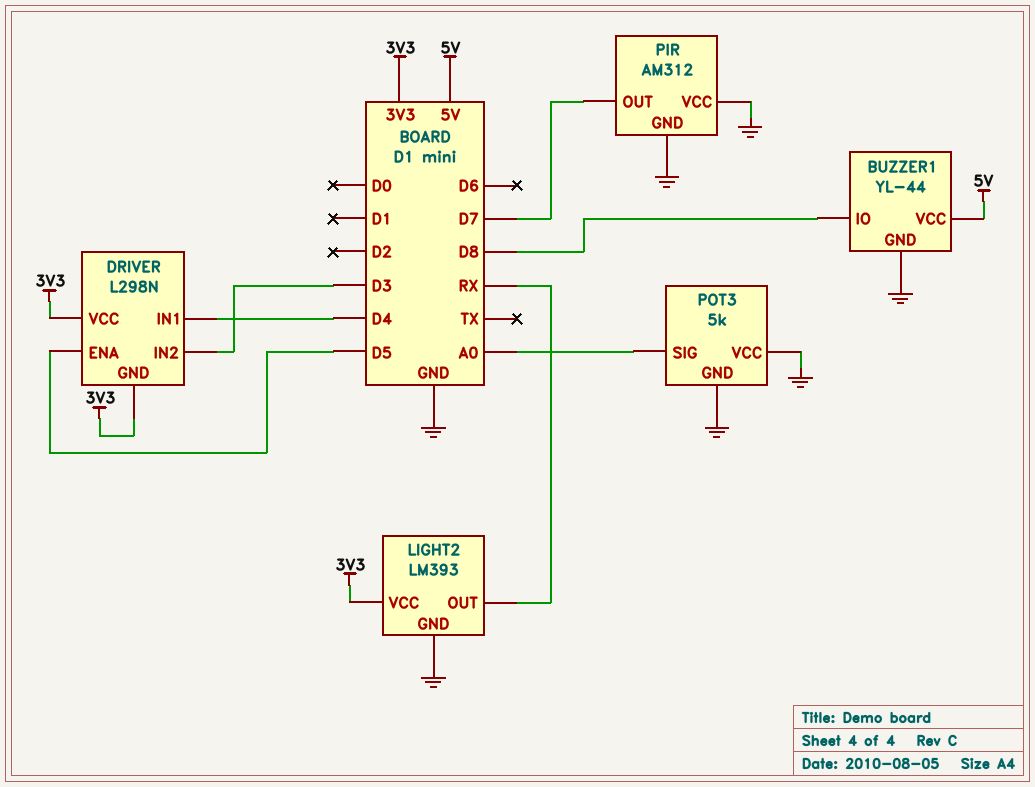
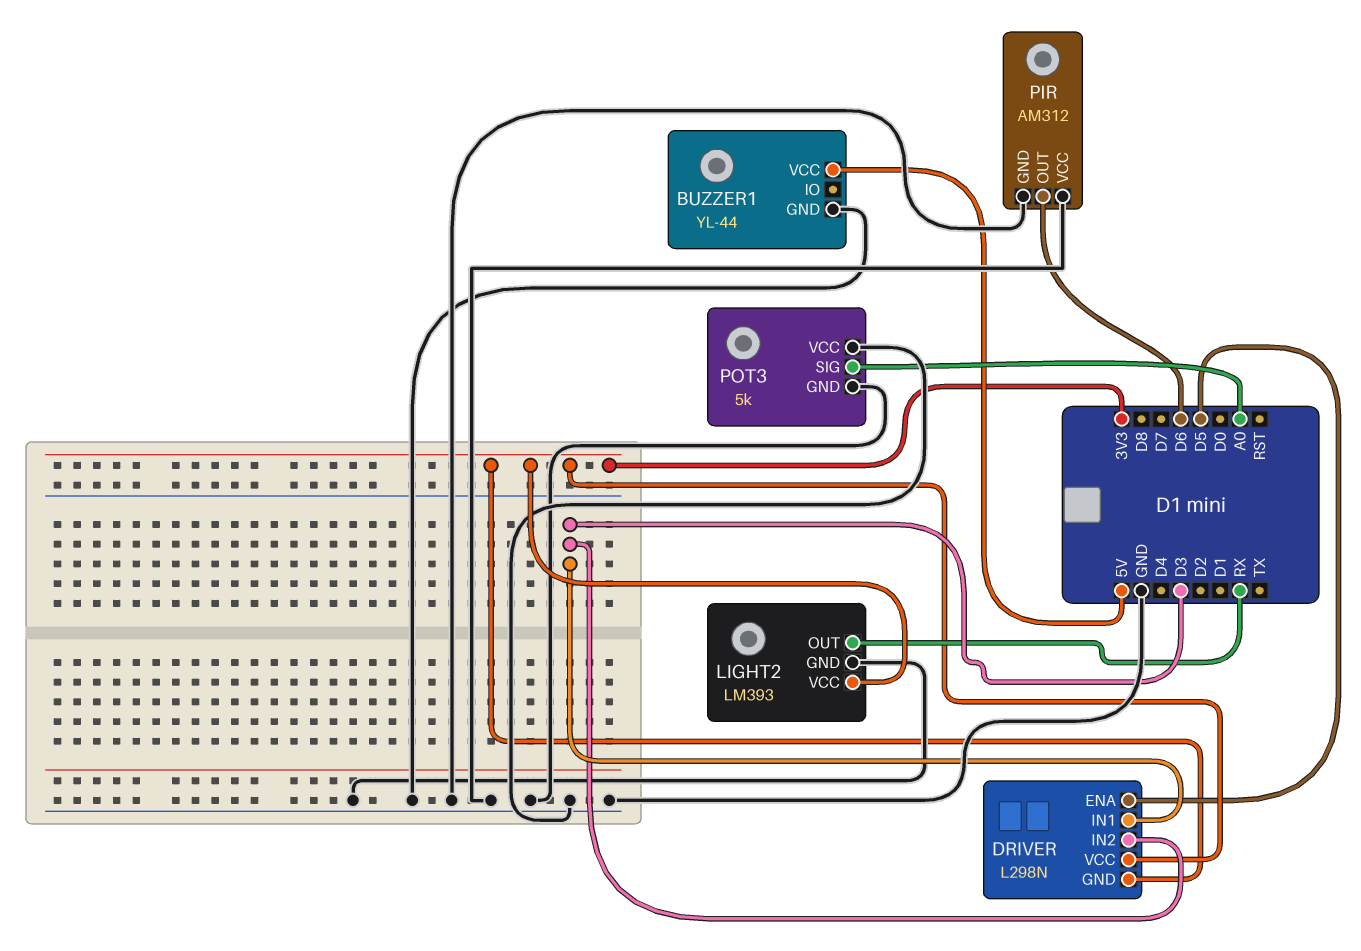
BUZZER1 pin IO: D8 -> none
DRIVER pin IN1: D4 -> D3
PIR pin OUT: D7 -> D6

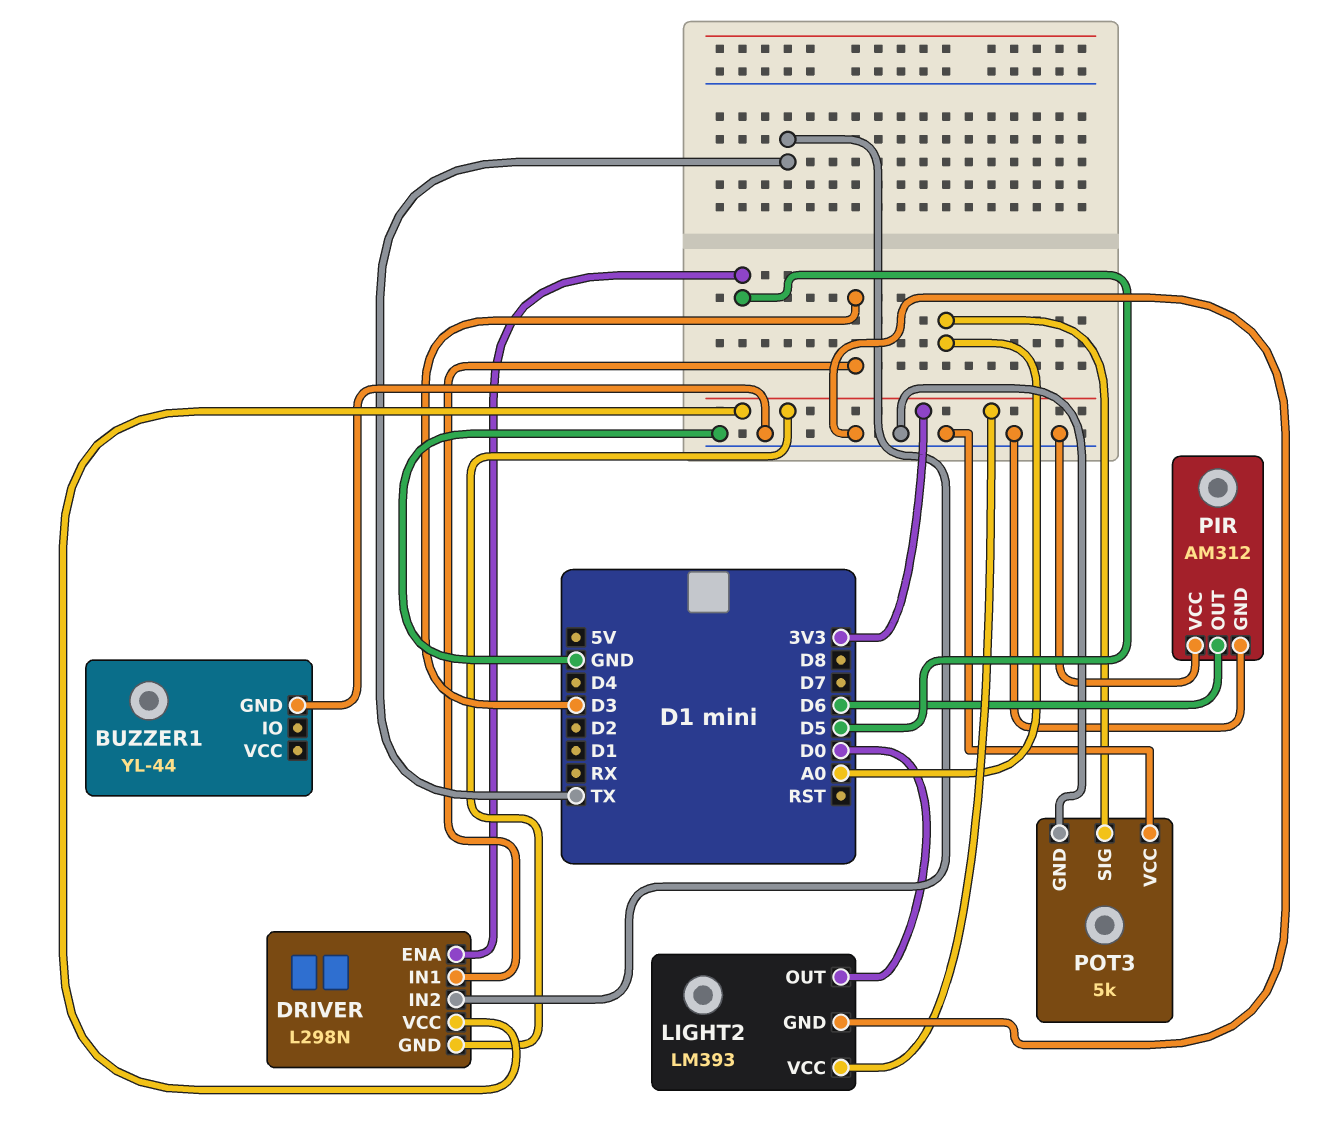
BUZZER1 pin VCC: 5V -> none
DRIVER pin IN2: D3 -> TX
LIGHT2 pin OUT: RX -> D0

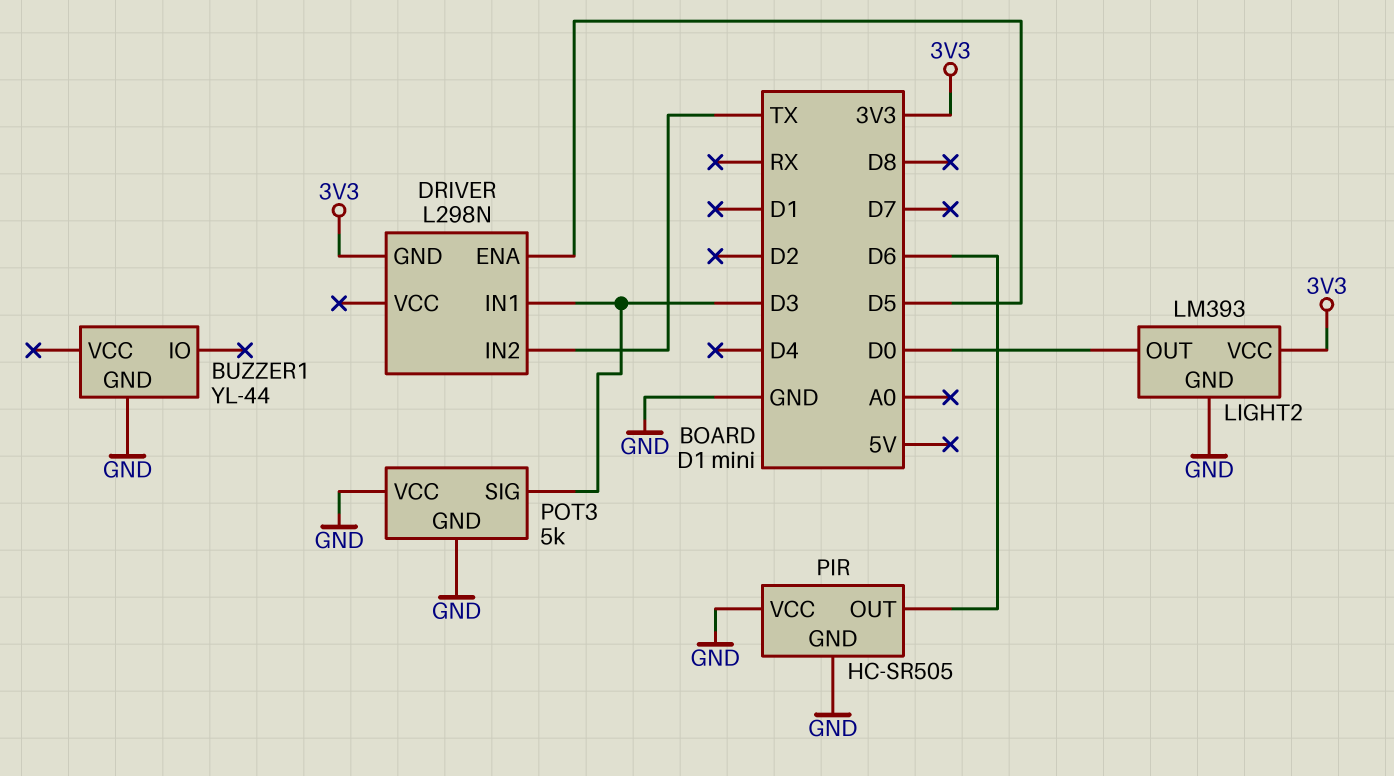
DRIVER pin VCC: 3V3 -> none
PIR: AM312 -> HC-SR505
POT3 pin SIG: A0 -> D3

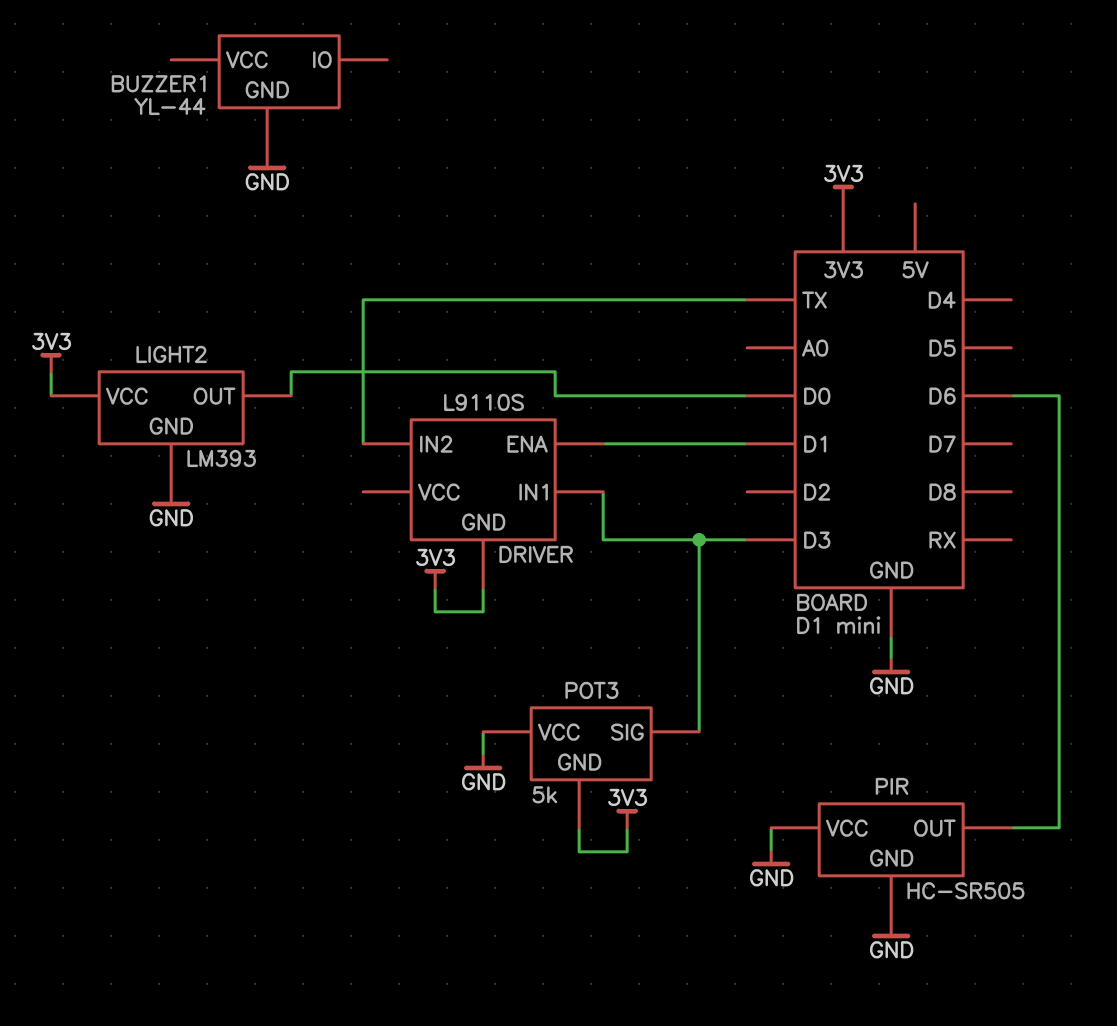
DRIVER: L298N -> L9110S
DRIVER pin ENA: D5 -> D1
POT3 pin GND: GND -> 3V3

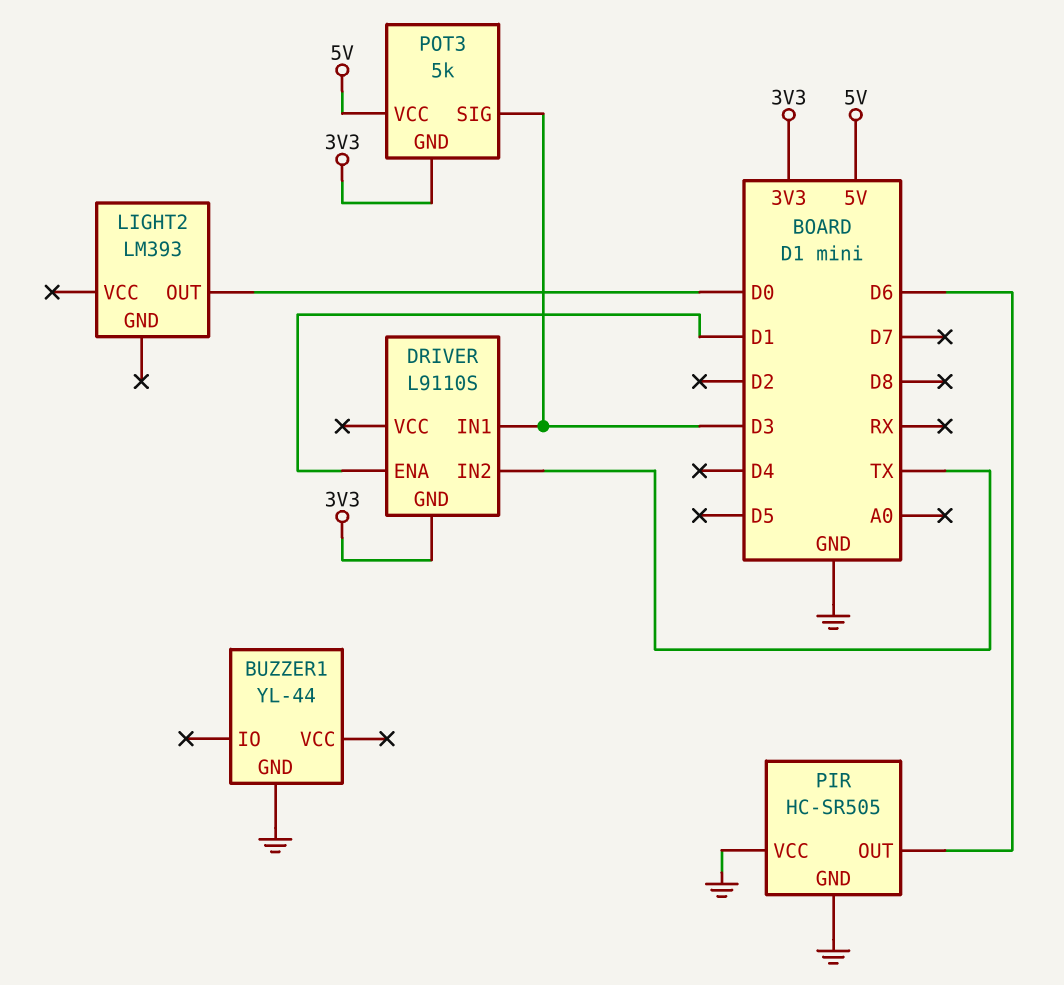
LIGHT2 pin GND: GND -> none
LIGHT2 pin VCC: 3V3 -> none
POT3 pin VCC: GND -> 5V

